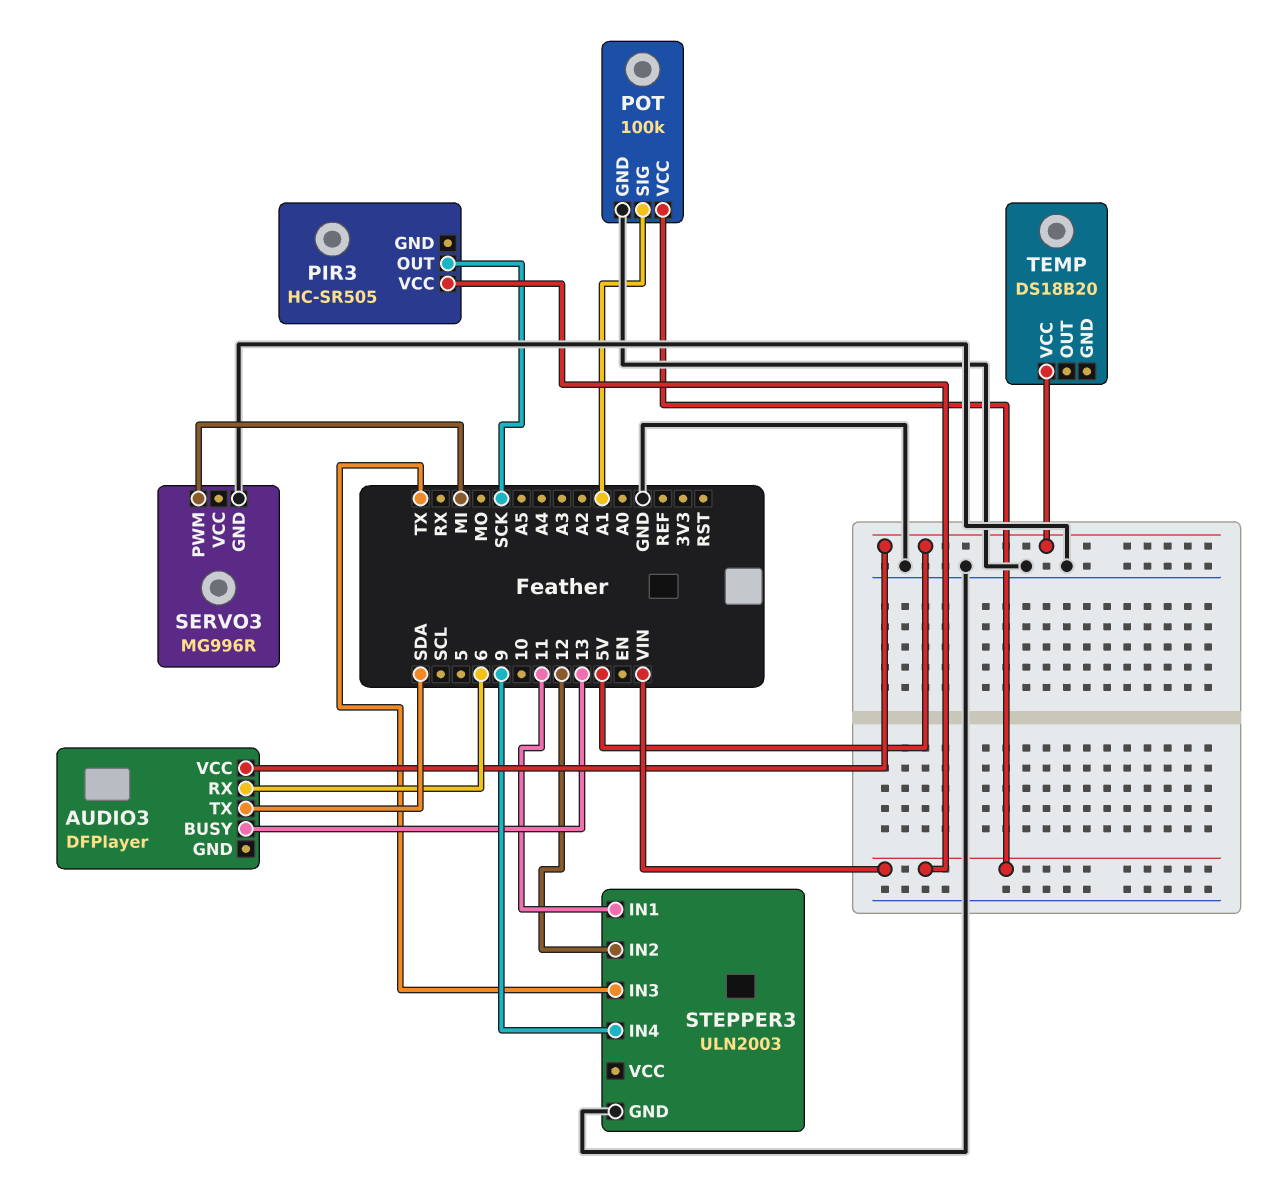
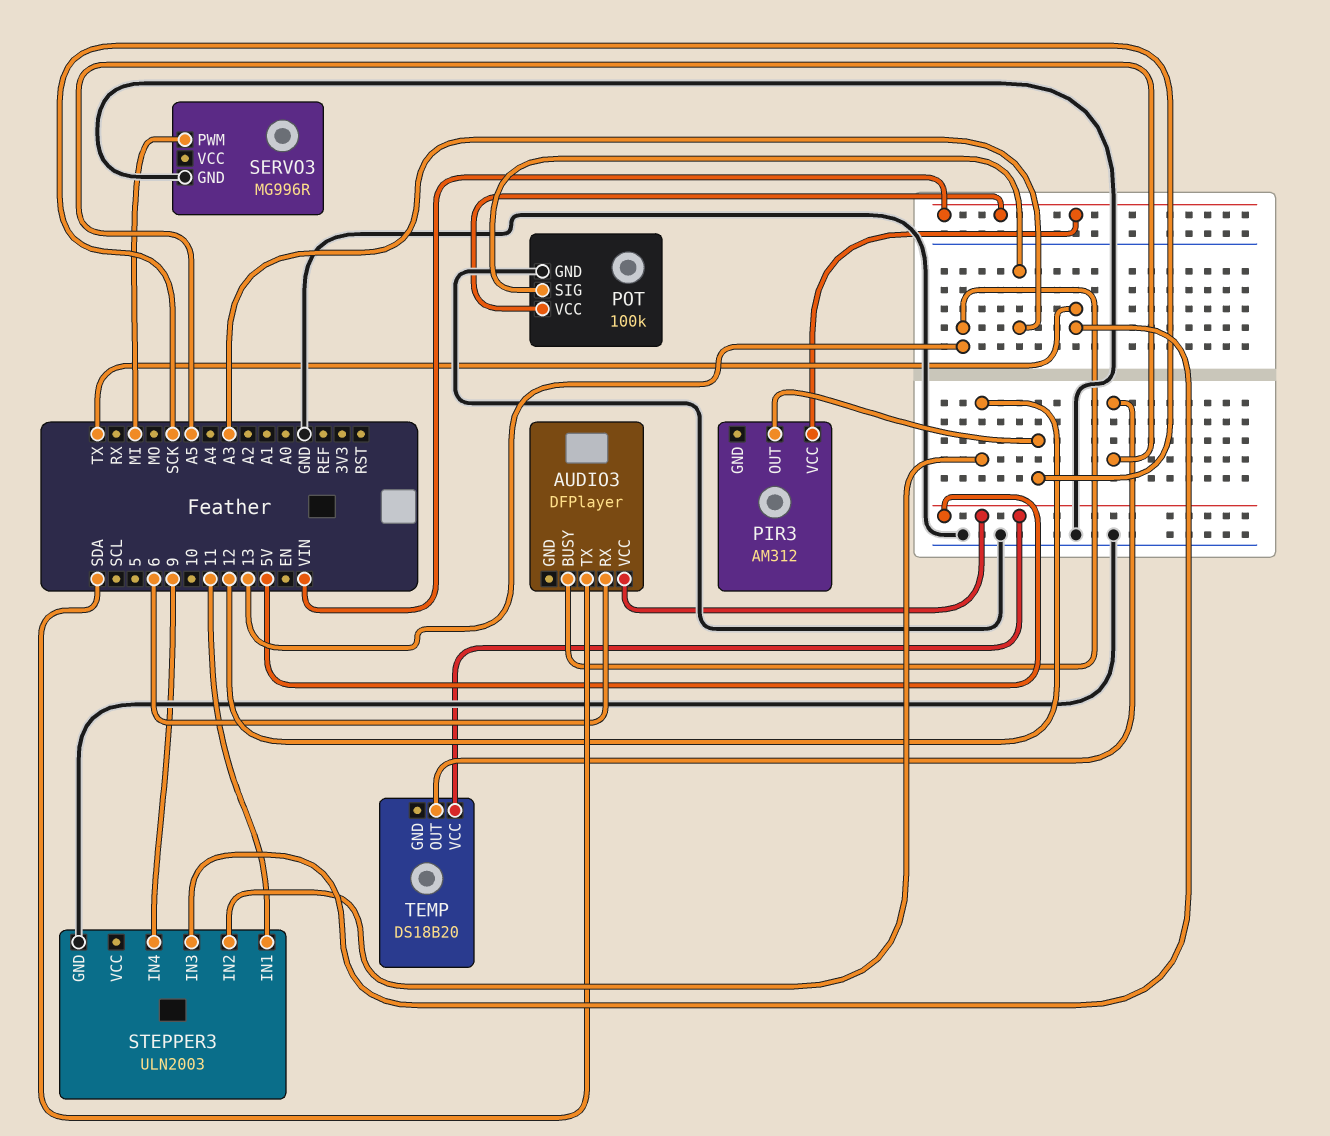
PIR3: HC-SR505 -> AM312
POT pin SIG: A1 -> A3
TEMP pin OUT: none -> A5

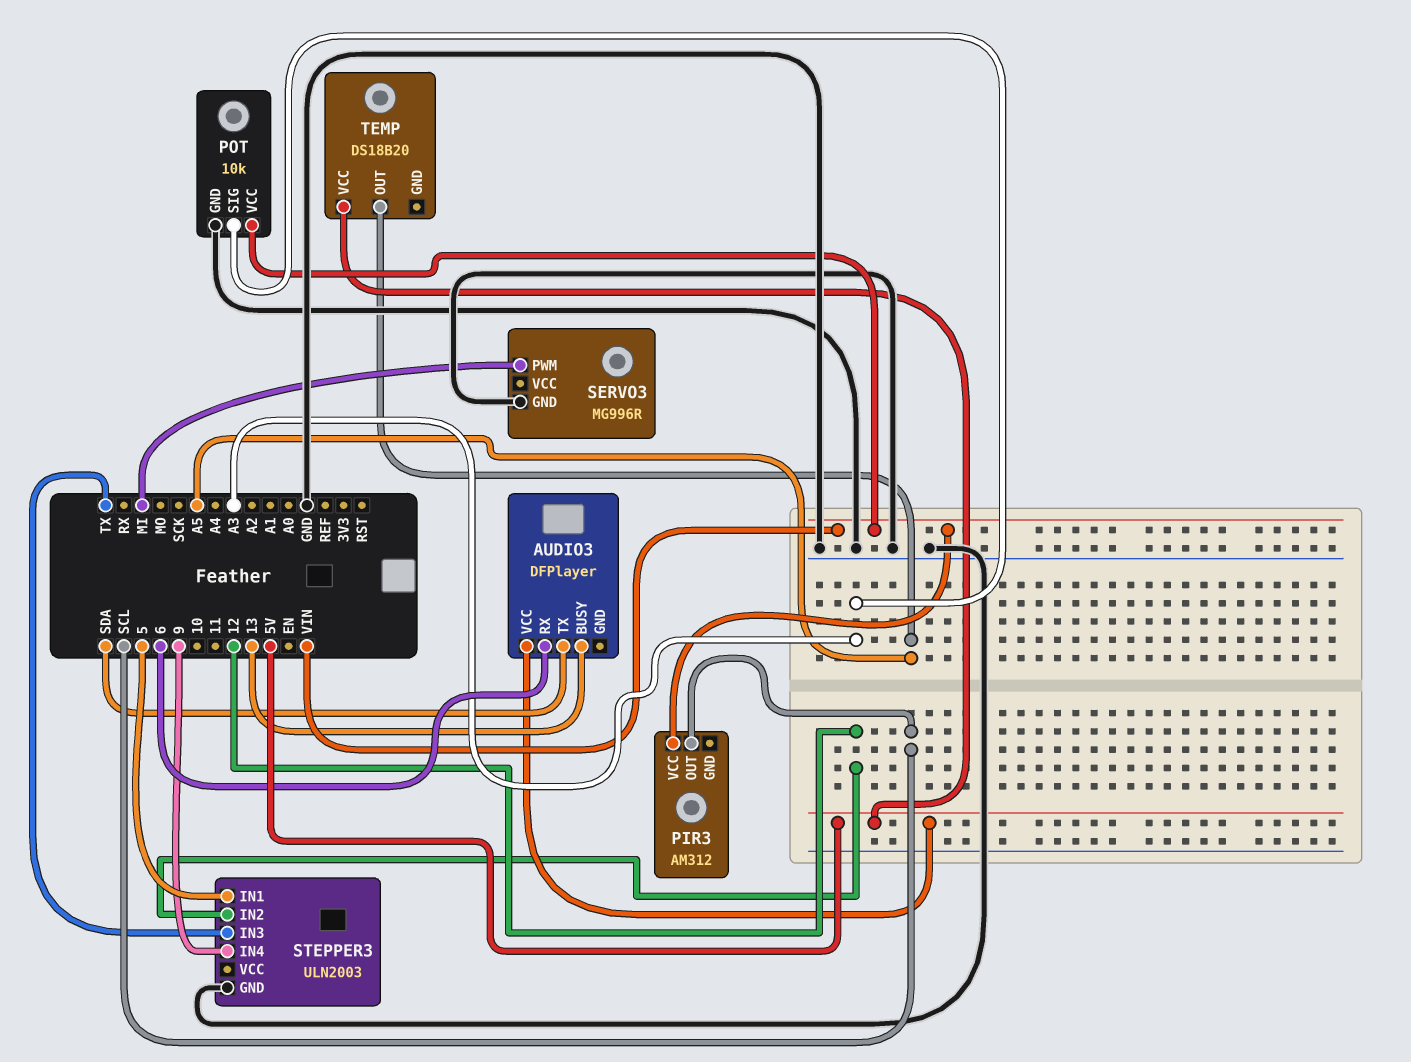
PIR3 pin OUT: SCK -> SCL
POT: 100k -> 10k
STEPPER3 pin IN1: 11 -> 5

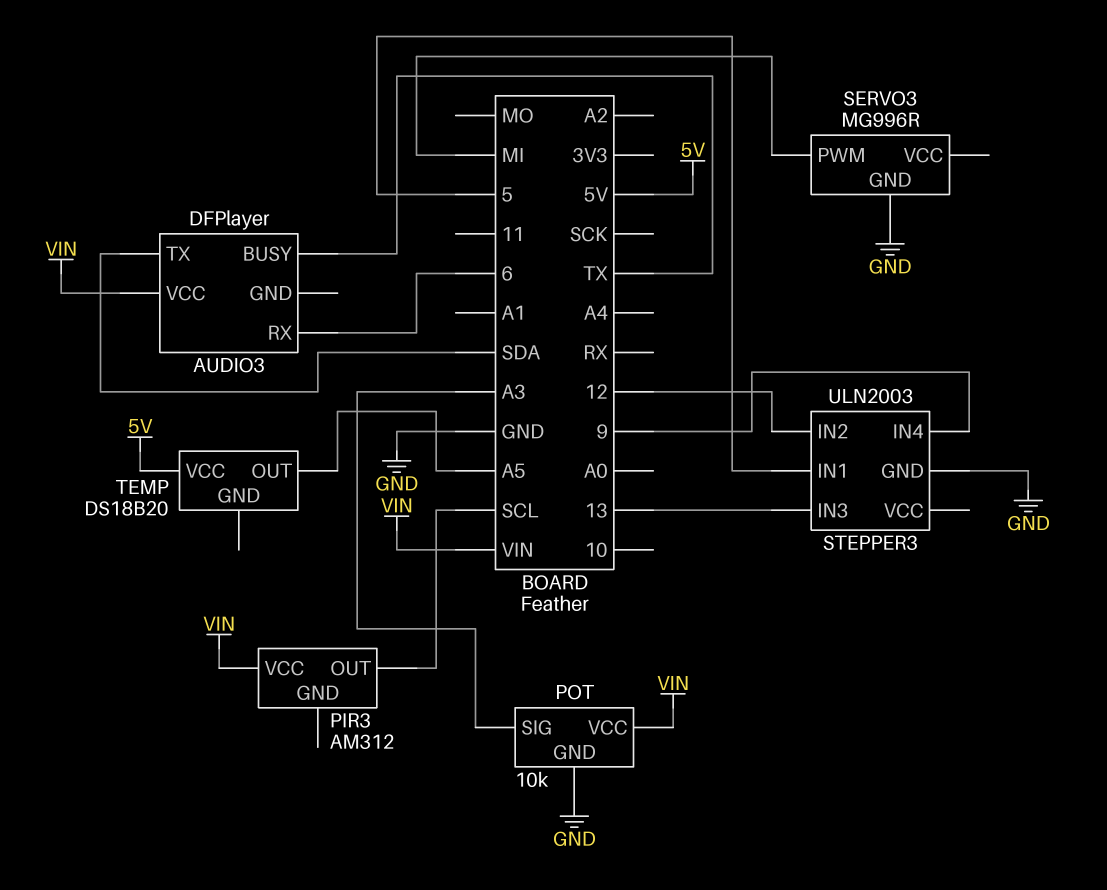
AUDIO3 pin BUSY: 13 -> TX
AUDIO3 pin VCC: 5V -> VIN
STEPPER3 pin IN3: TX -> 13

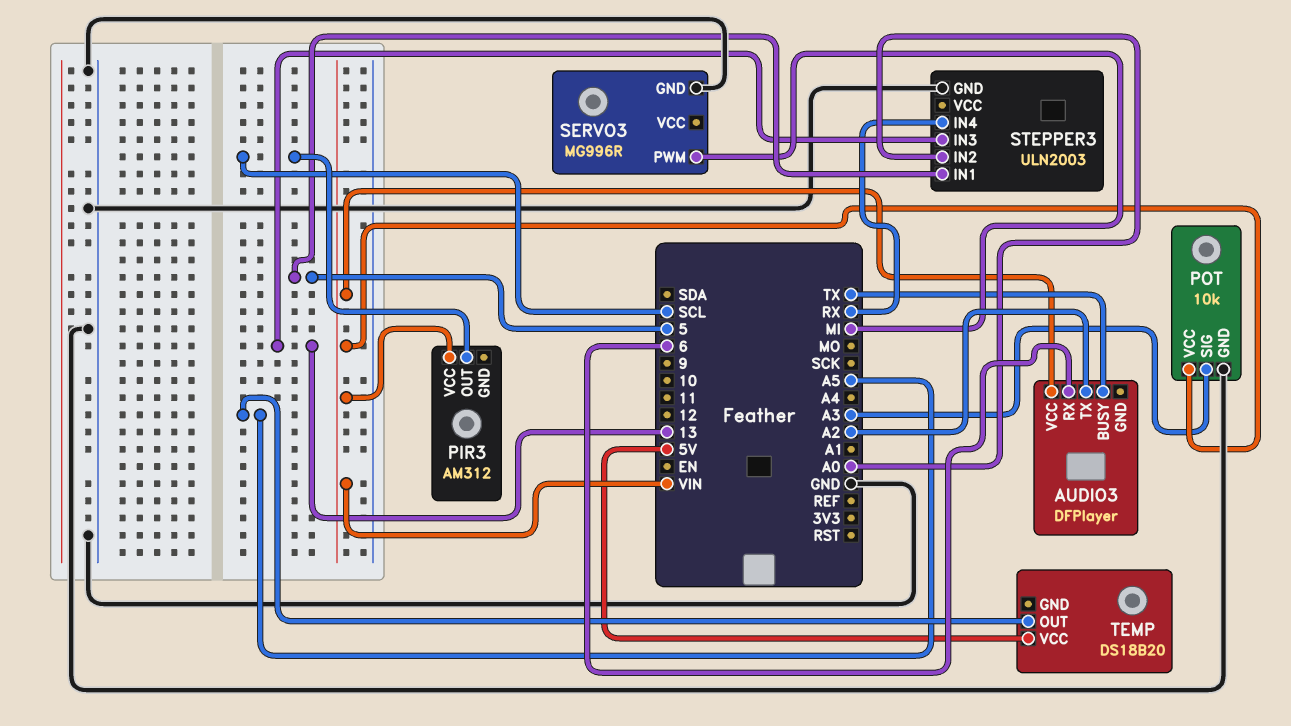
AUDIO3 pin TX: SDA -> A2
STEPPER3 pin IN2: 12 -> A0
STEPPER3 pin IN4: 9 -> RX

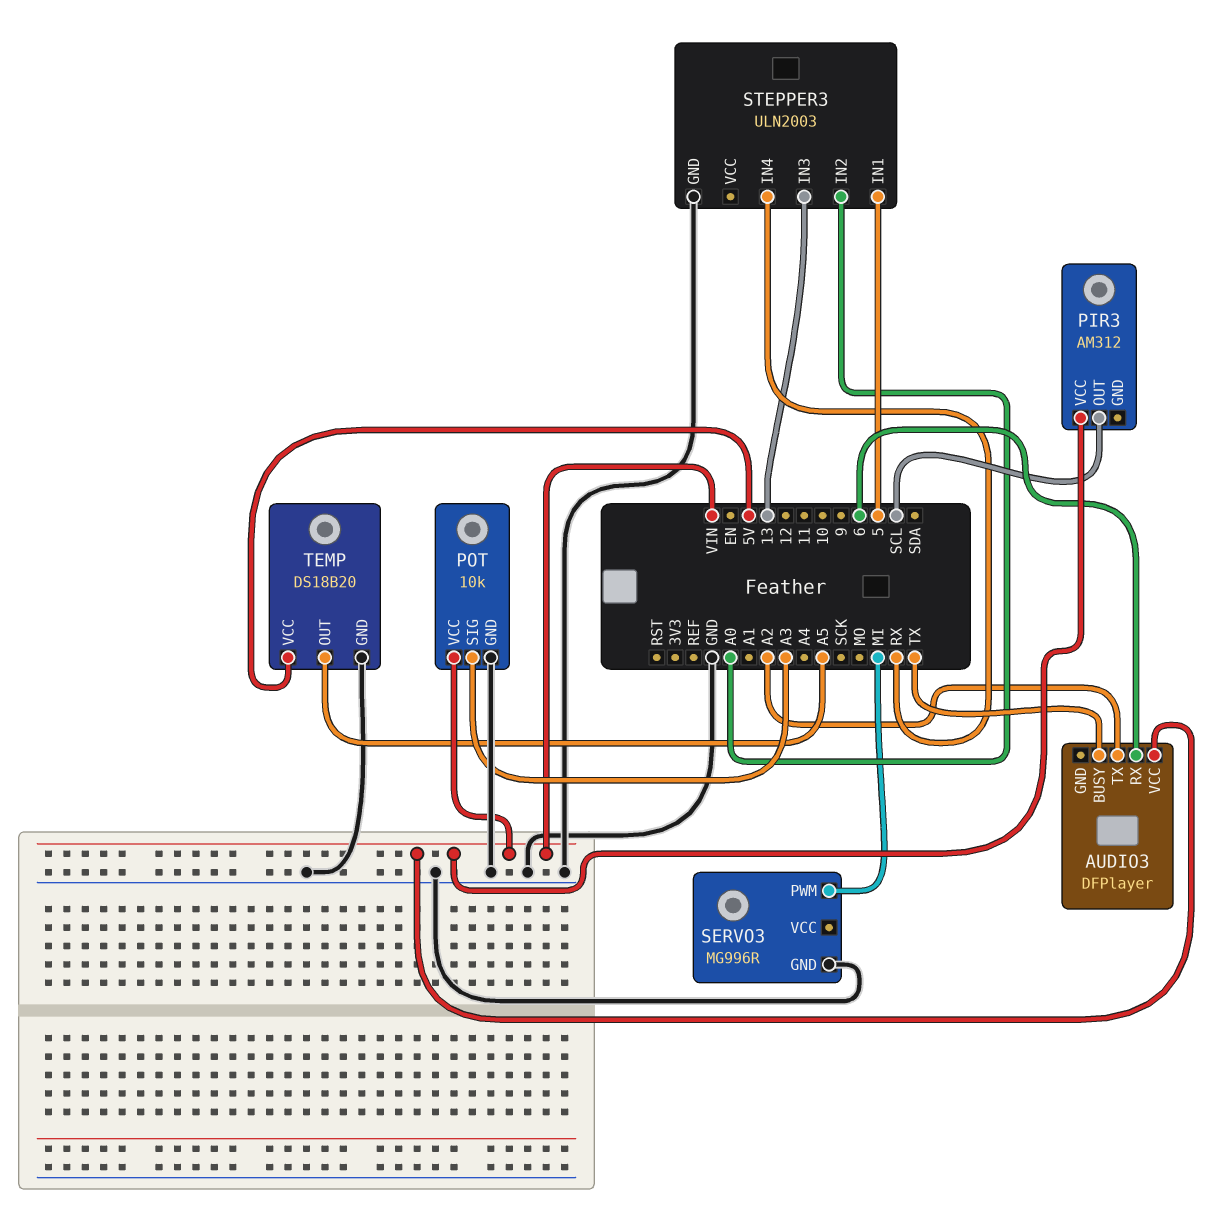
TEMP pin GND: none -> GND

